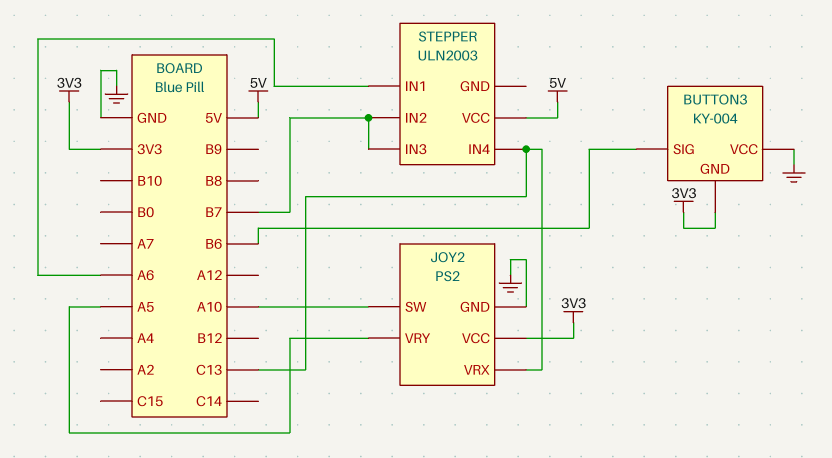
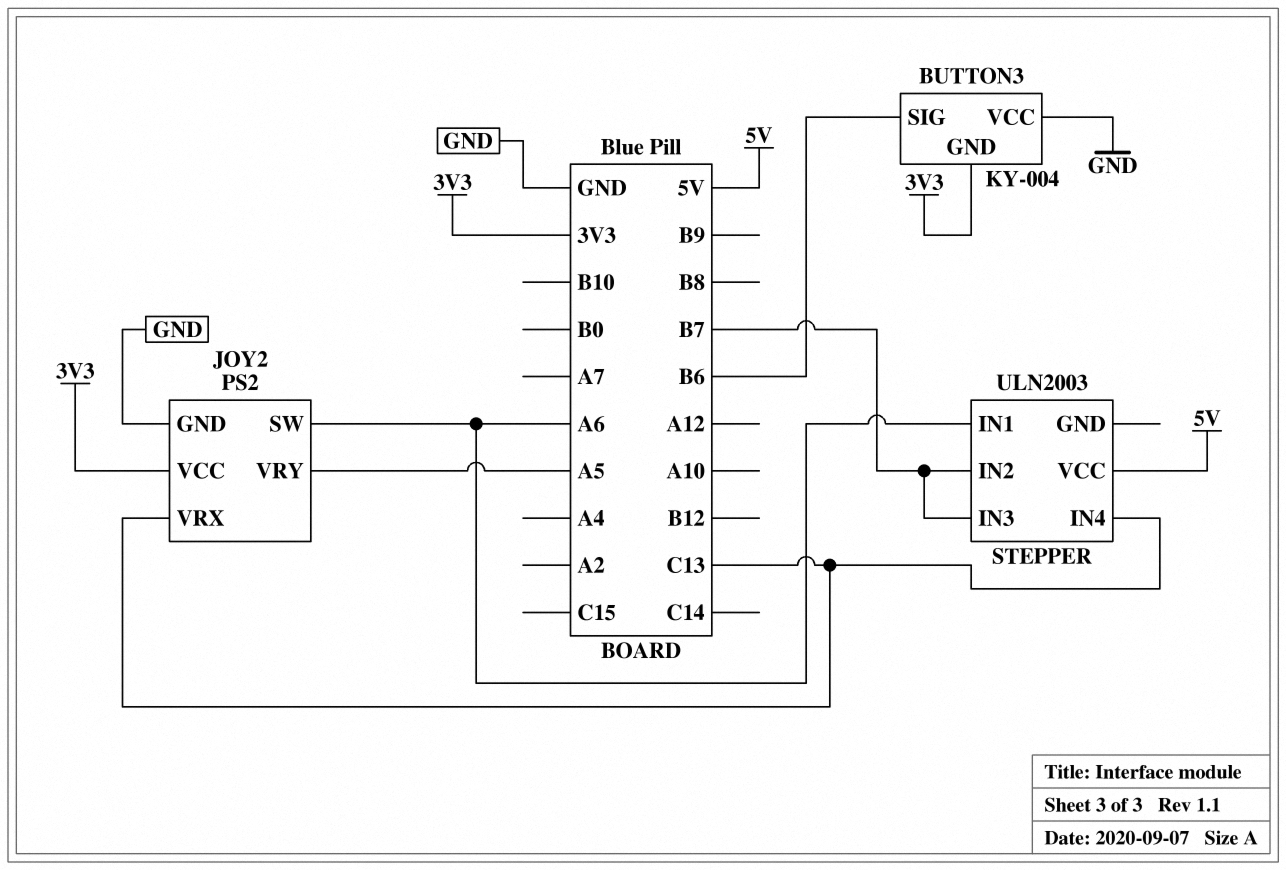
JOY2 pin SW: A10 -> A6

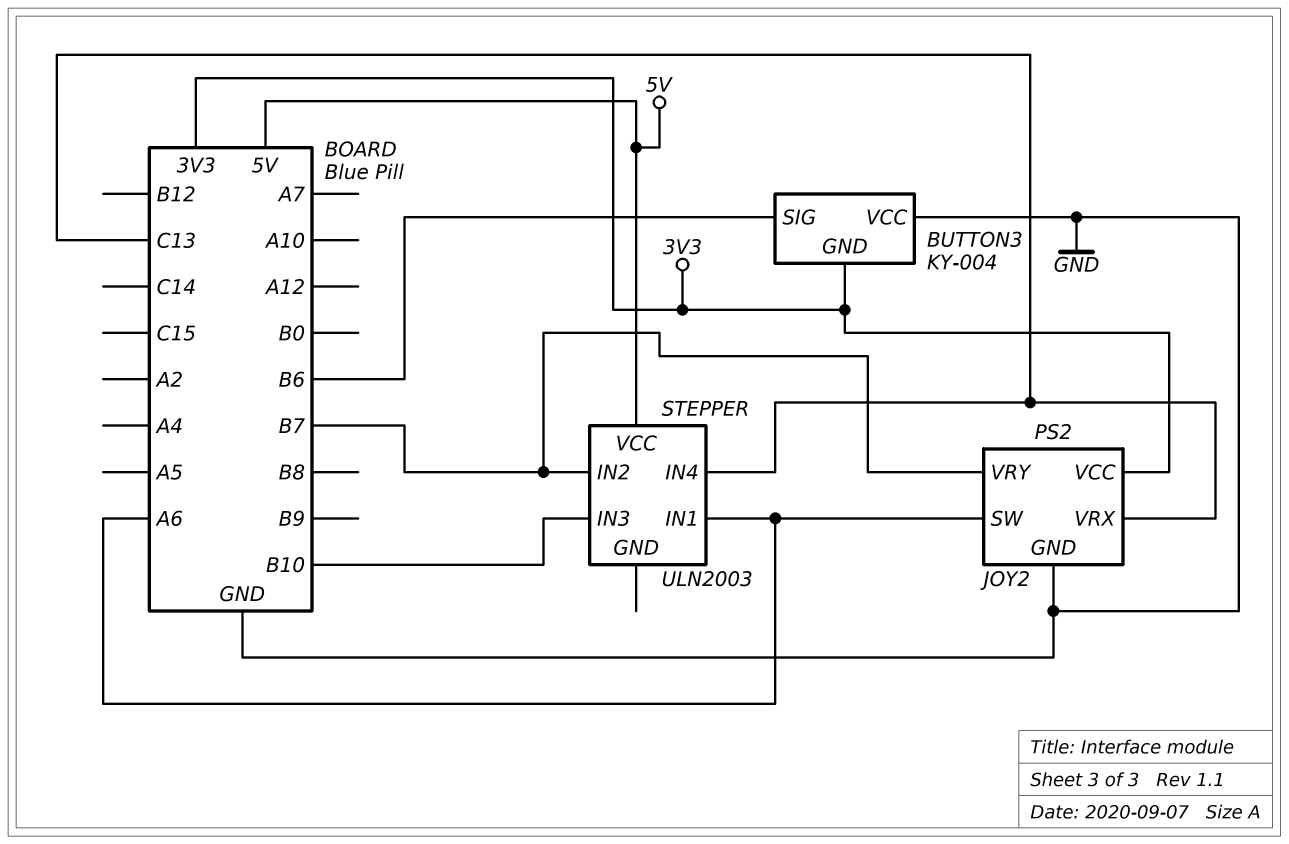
JOY2 pin VRY: A5 -> B7
STEPPER pin IN3: B7 -> B10

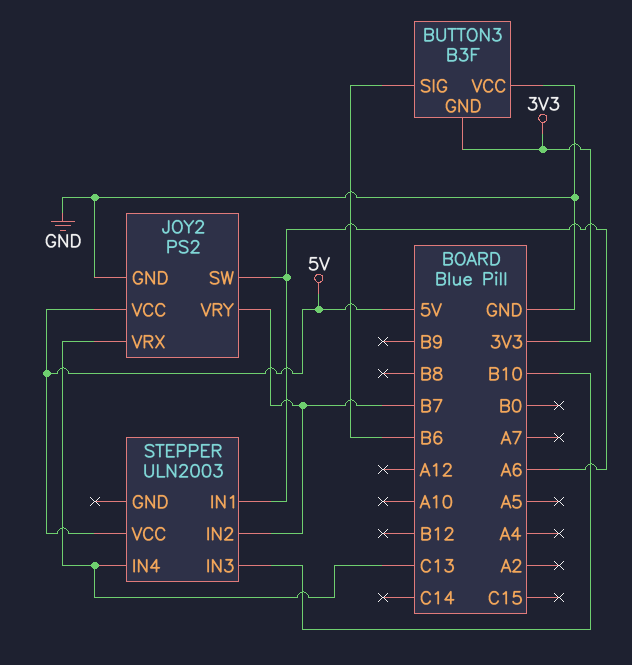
BUTTON3: KY-004 -> B3F
JOY2 pin VCC: 3V3 -> 5V

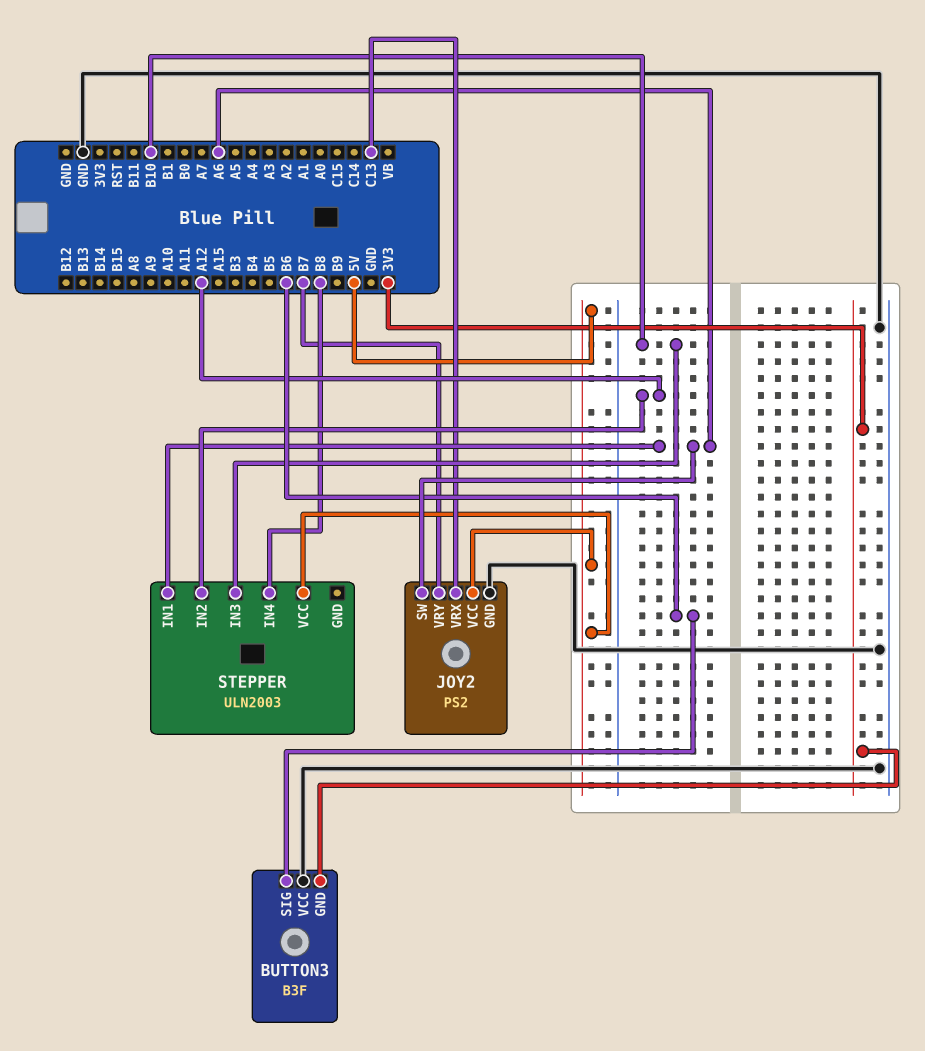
STEPPER pin IN2: B7 -> A12
STEPPER pin IN4: C13 -> B8

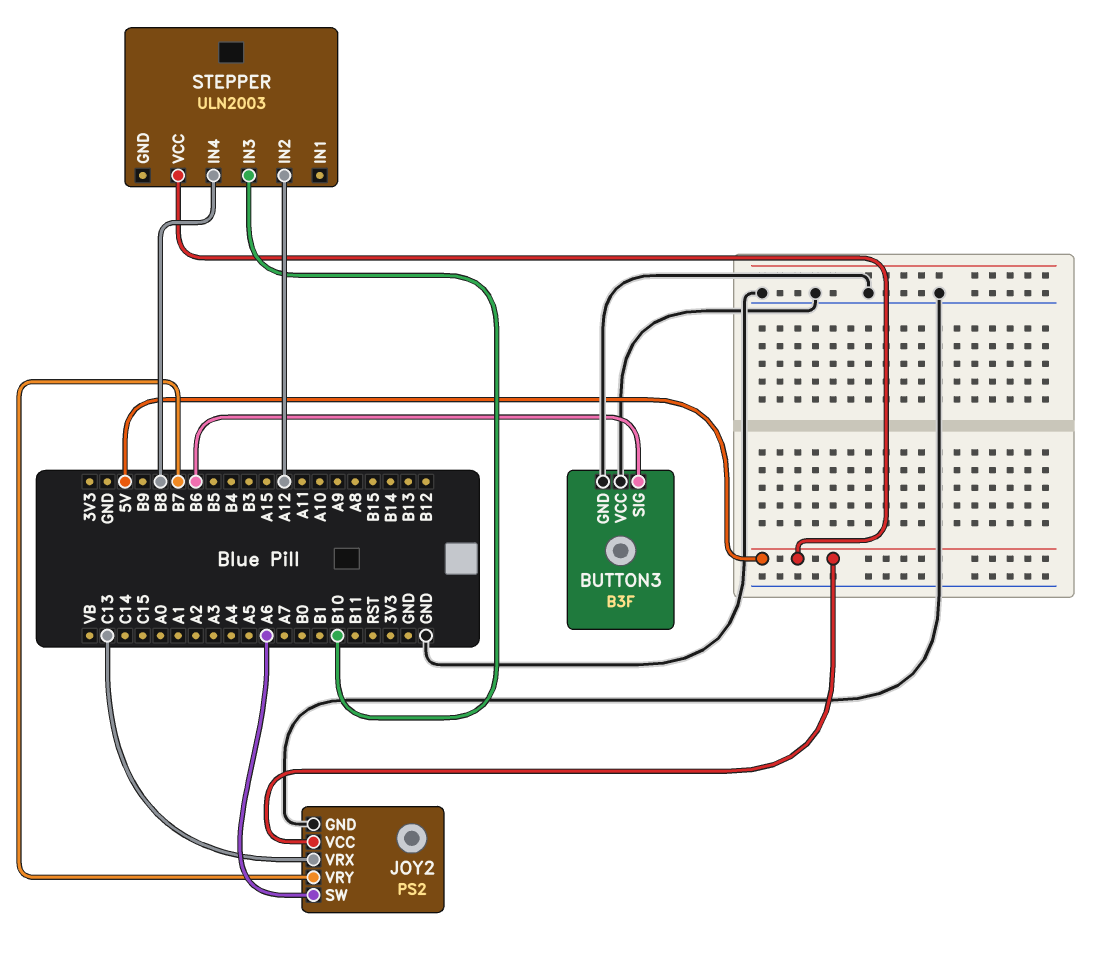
BUTTON3 pin GND: 3V3 -> GND
STEPPER pin IN1: A6 -> none

